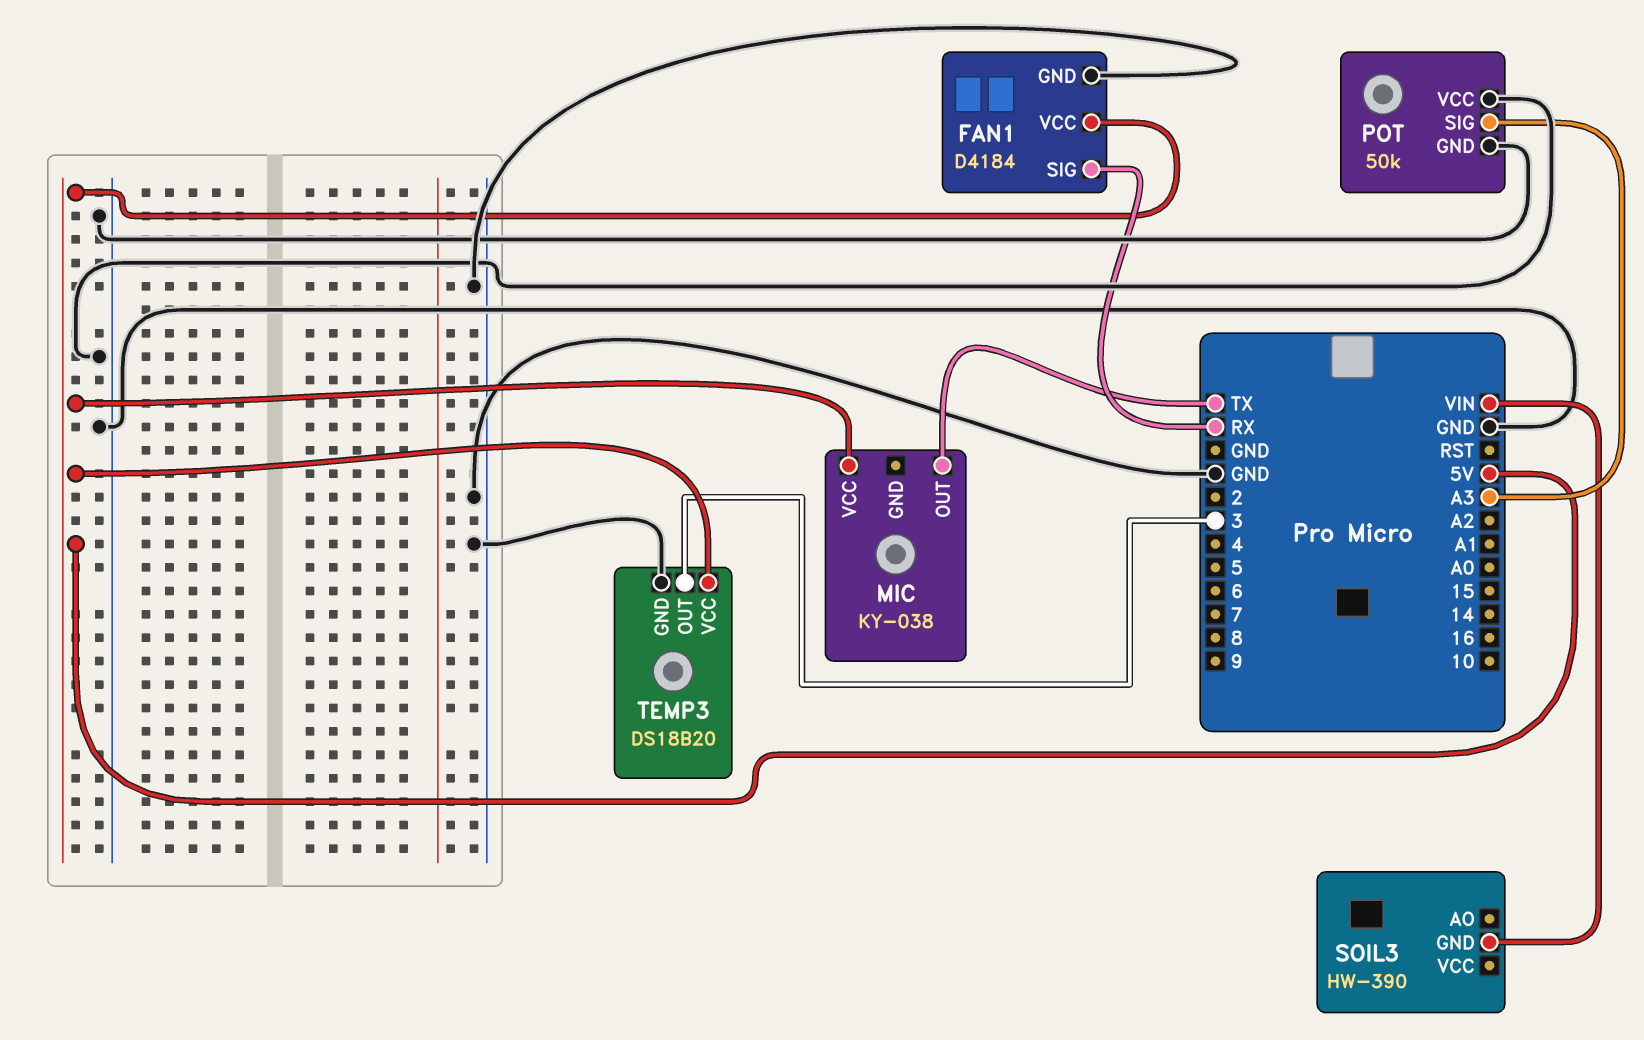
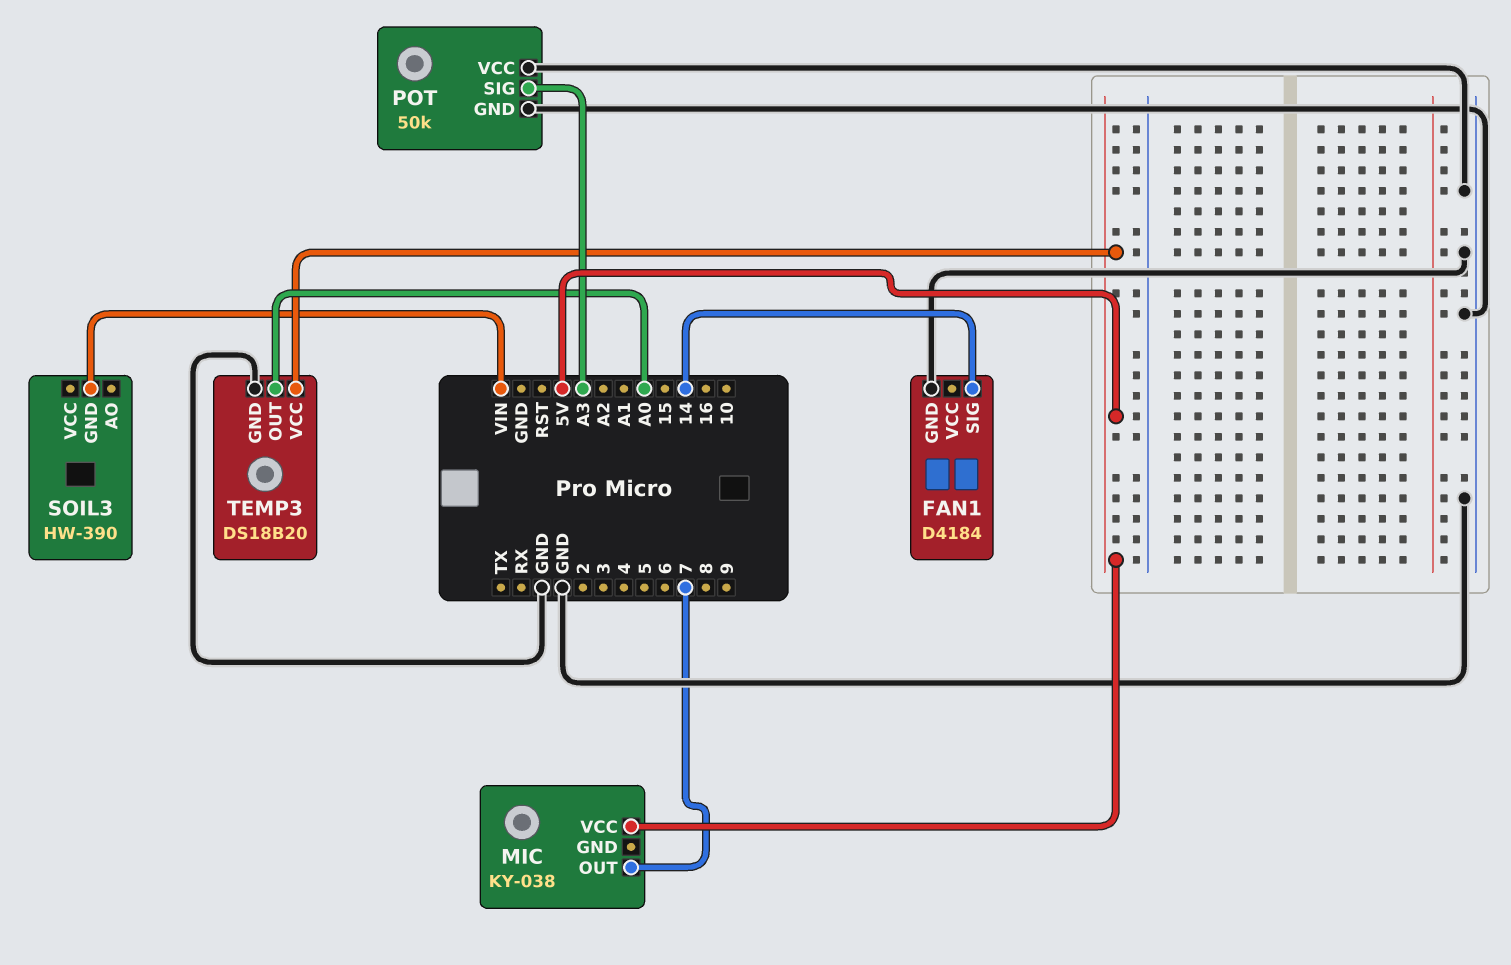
FAN1 pin SIG: RX -> 14
FAN1 pin VCC: 5V -> none
MIC pin OUT: TX -> 7
TEMP3 pin OUT: 3 -> A0

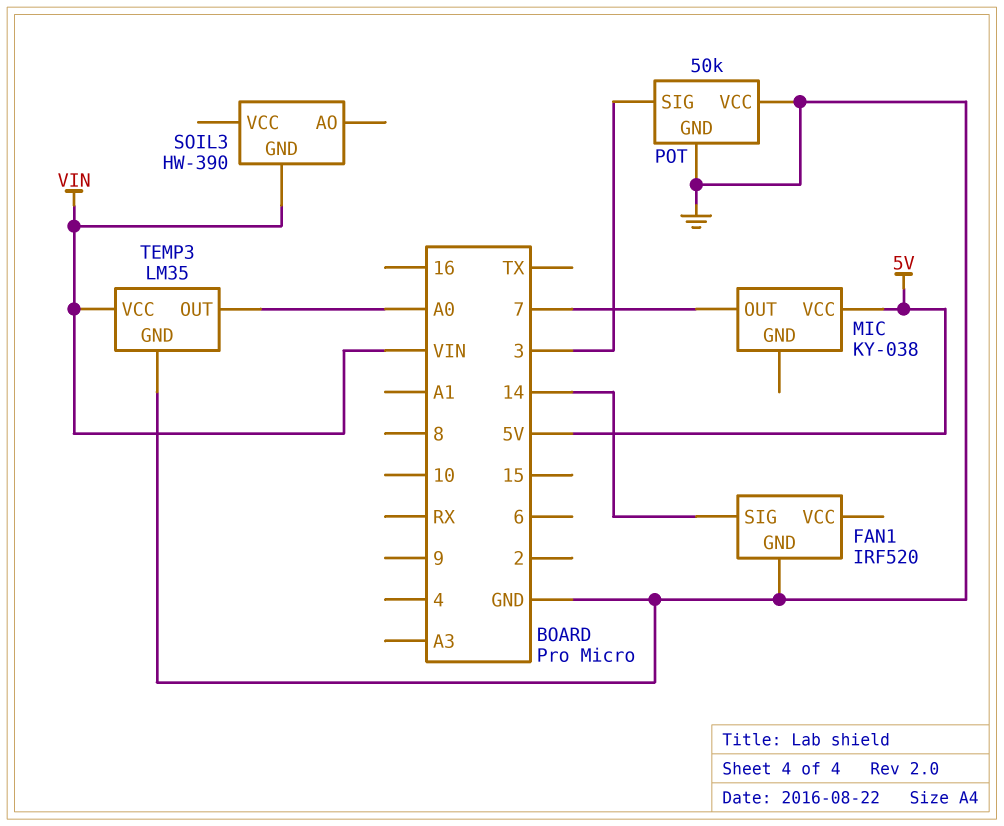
FAN1: D4184 -> IRF520
POT pin SIG: A3 -> 3
TEMP3: DS18B20 -> LM35
TEMP3 pin VCC: 5V -> VIN

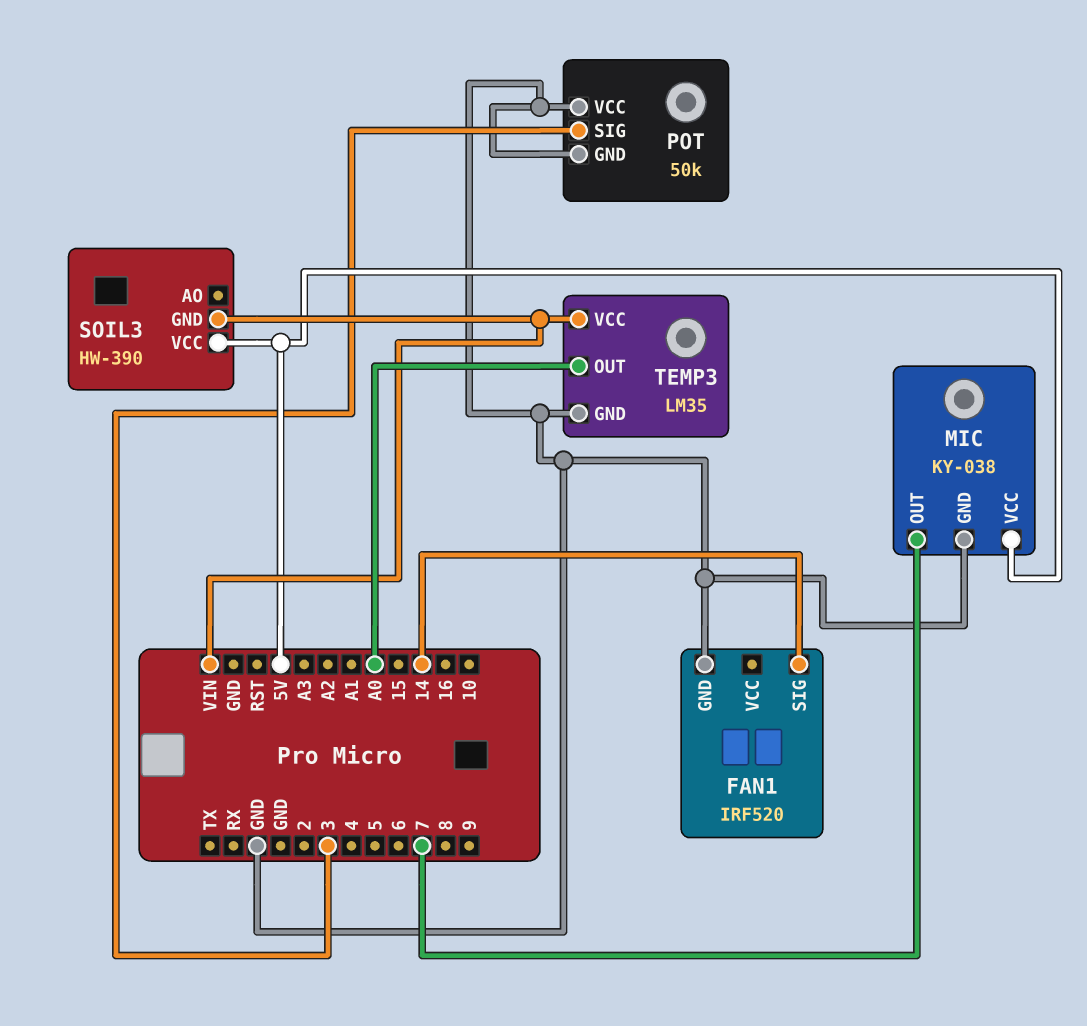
MIC pin GND: none -> GND
SOIL3 pin VCC: none -> 5V

